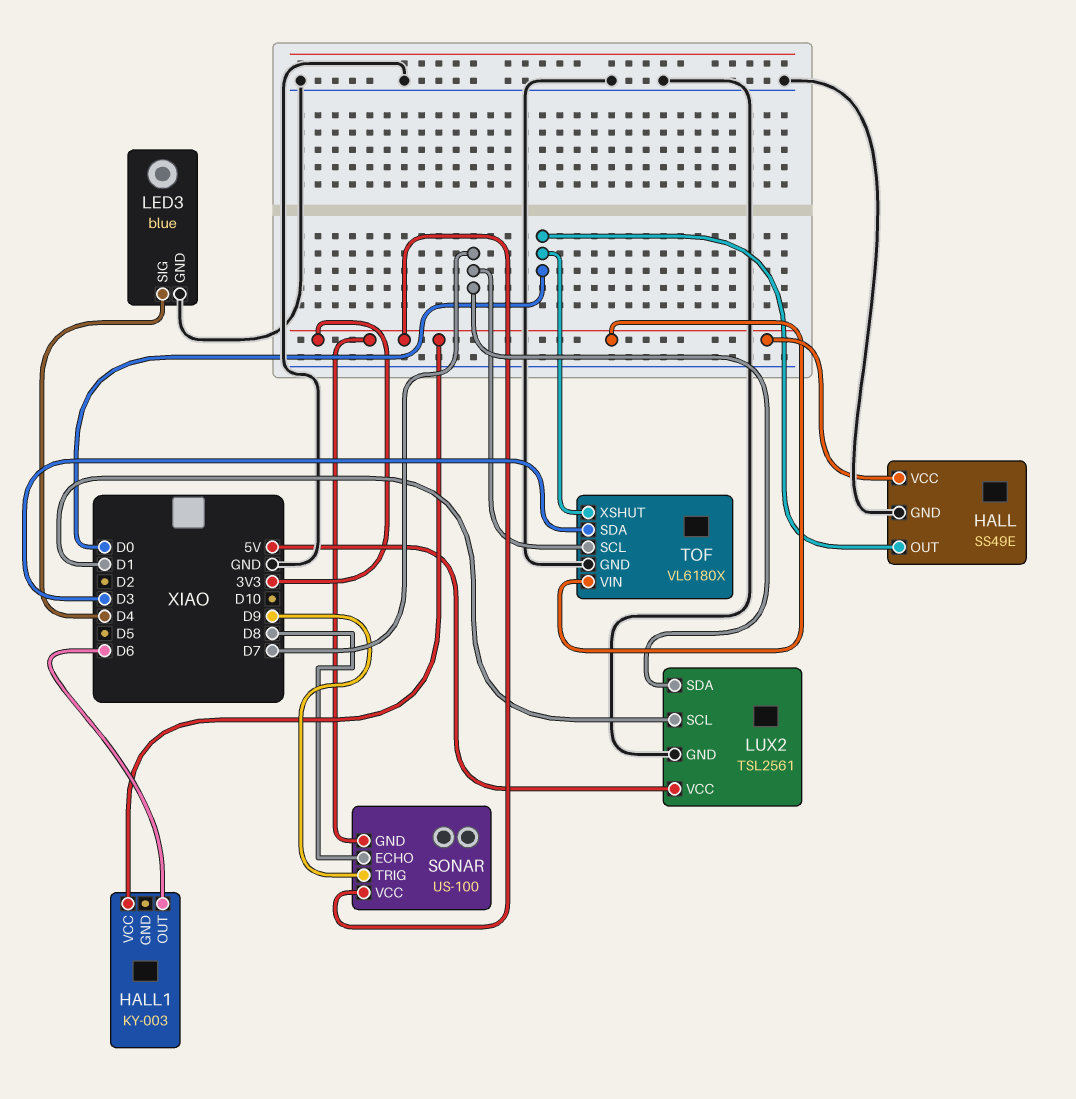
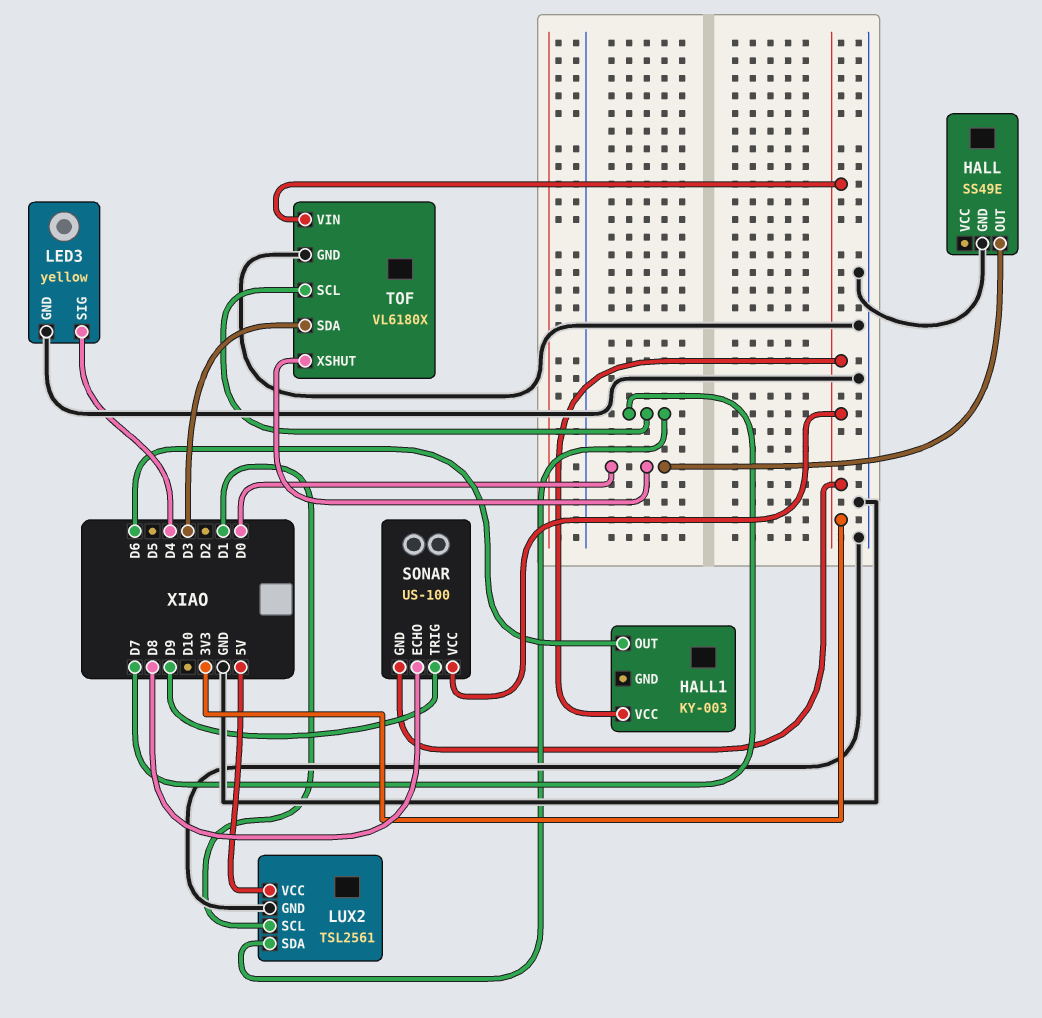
HALL pin VCC: 3V3 -> none
LED3: blue -> yellow

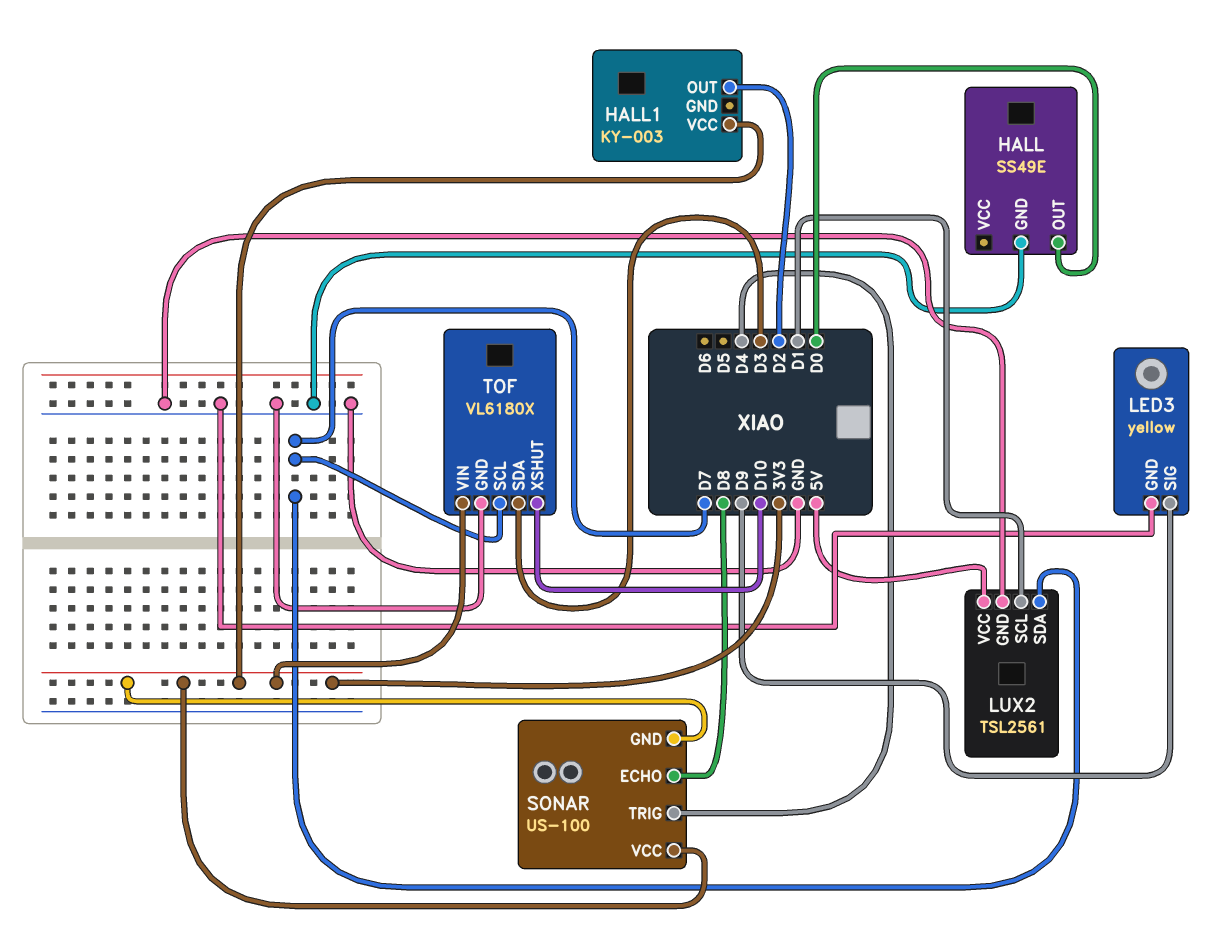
HALL1 pin OUT: D6 -> D2
LED3 pin SIG: D4 -> D9
SONAR pin TRIG: D9 -> D4
TOF pin XSHUT: D0 -> D10

